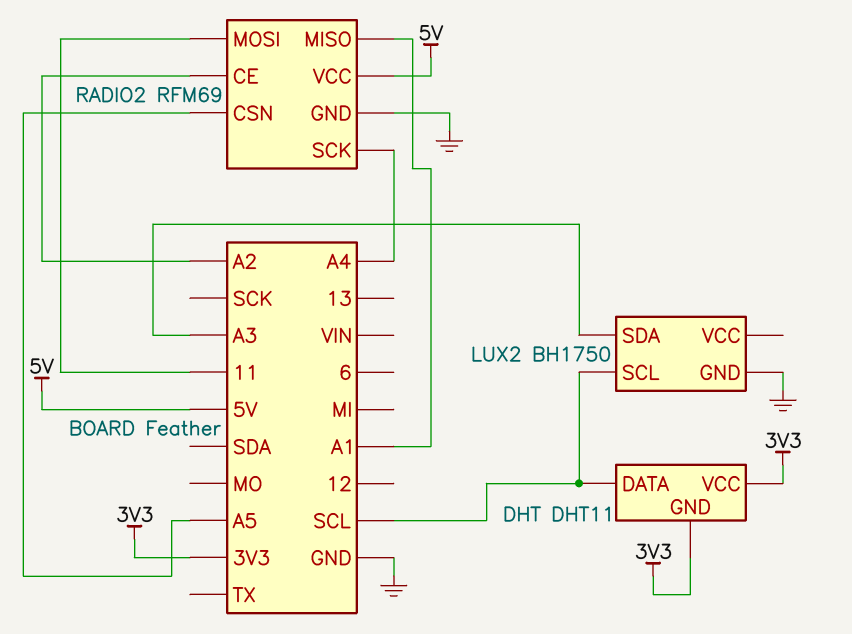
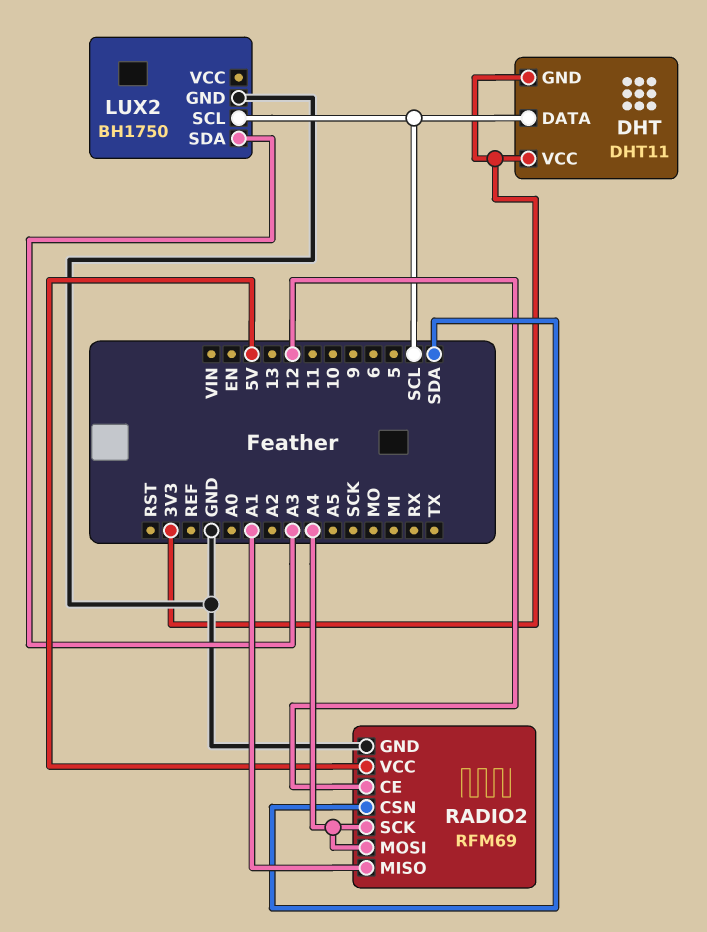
RADIO2 pin CE: A2 -> 12
RADIO2 pin CSN: A5 -> SDA
RADIO2 pin MOSI: 11 -> A4

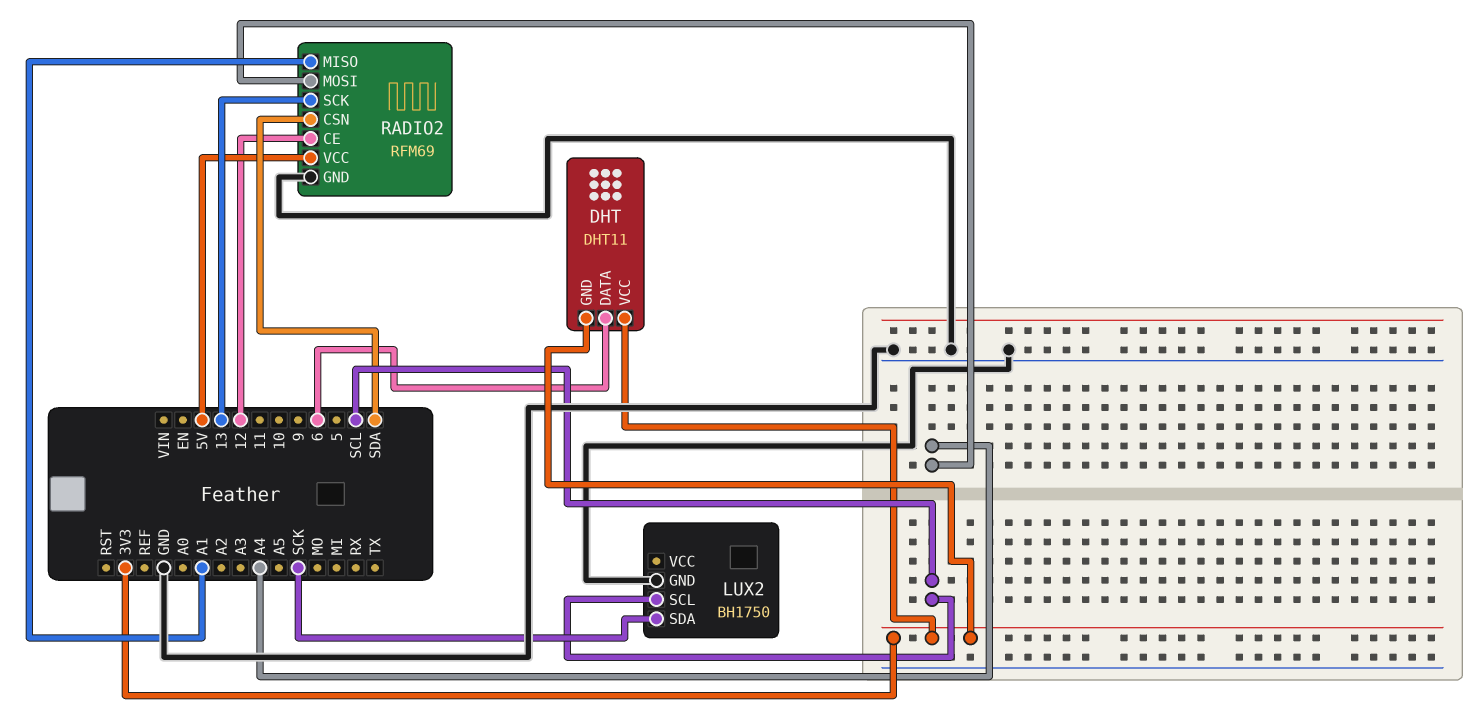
DHT pin DATA: SCL -> 6
LUX2 pin SDA: A3 -> SCK
RADIO2 pin SCK: A4 -> 13

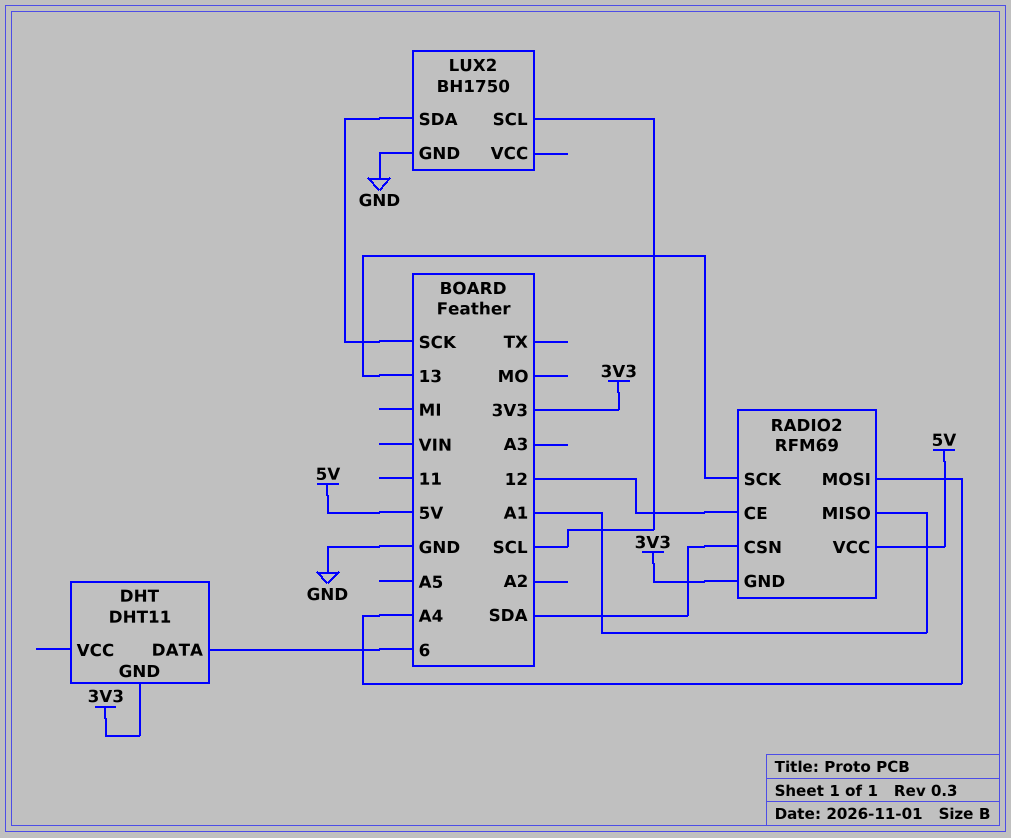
DHT pin VCC: 3V3 -> none
RADIO2 pin GND: GND -> 3V3

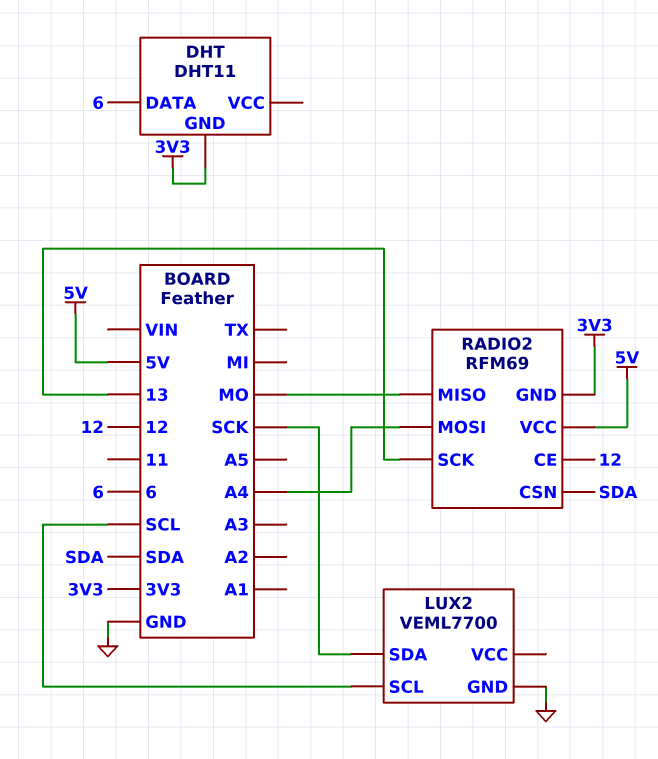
LUX2: BH1750 -> VEML7700
RADIO2 pin MISO: A1 -> MO

